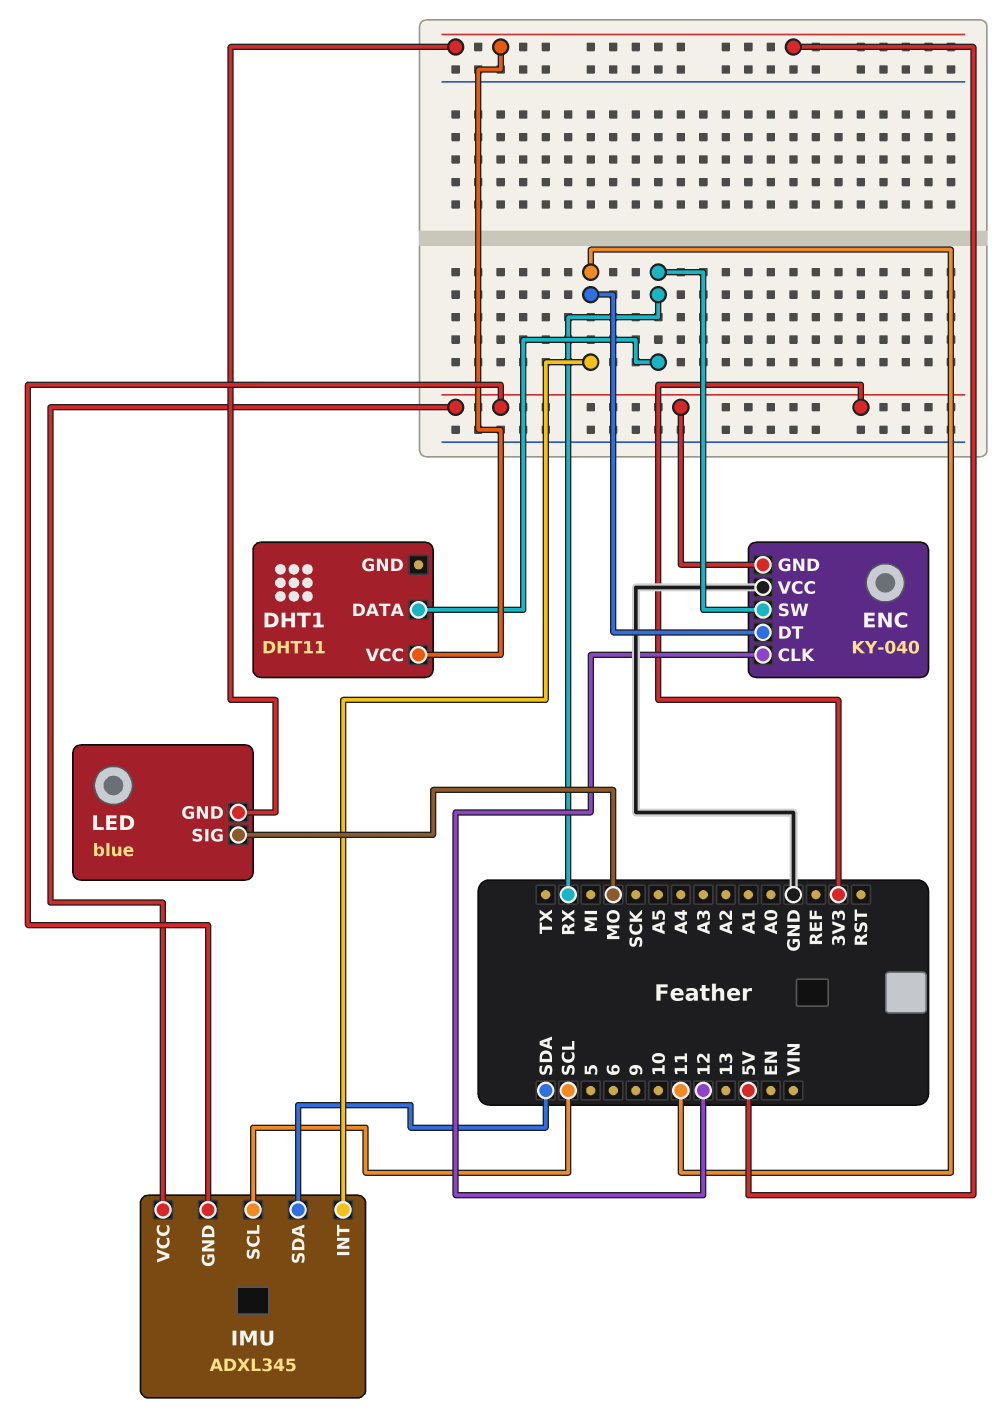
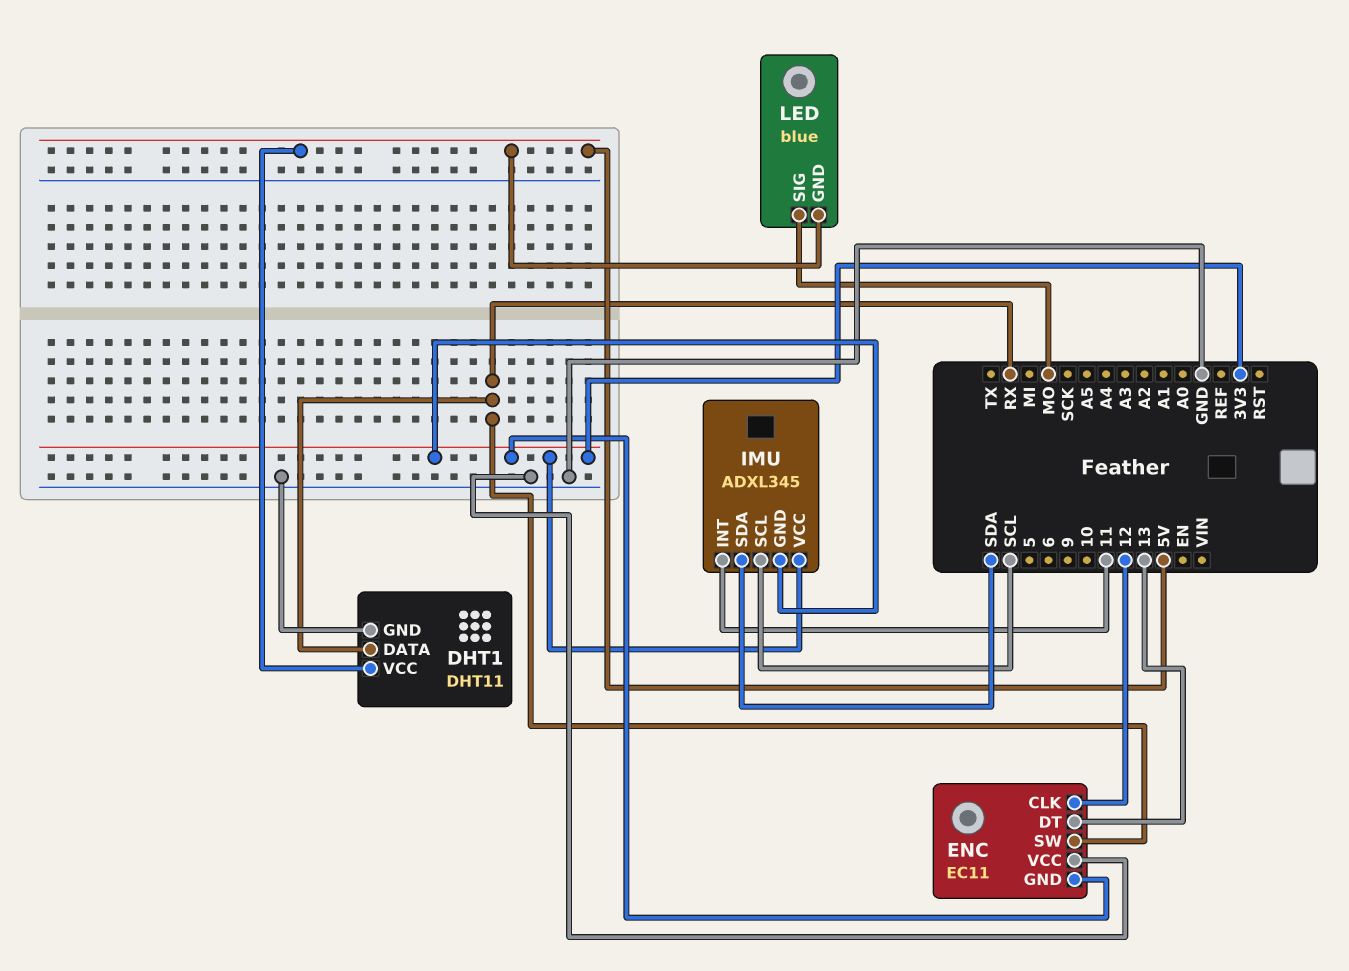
DHT1 pin GND: none -> GND
ENC: KY-040 -> EC11
ENC pin DT: 11 -> 13

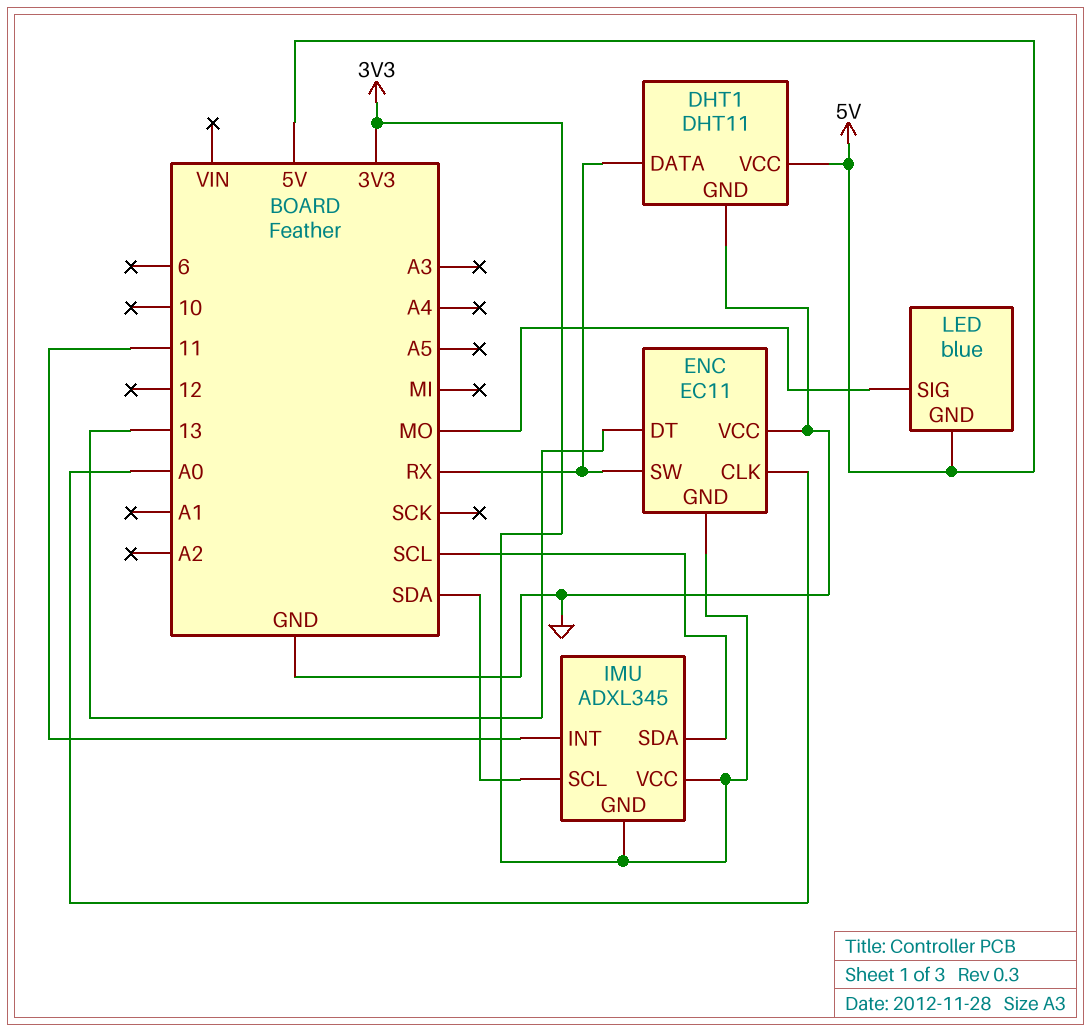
ENC pin CLK: 12 -> A0
IMU pin SCL: SCL -> SDA
IMU pin SDA: SDA -> SCL

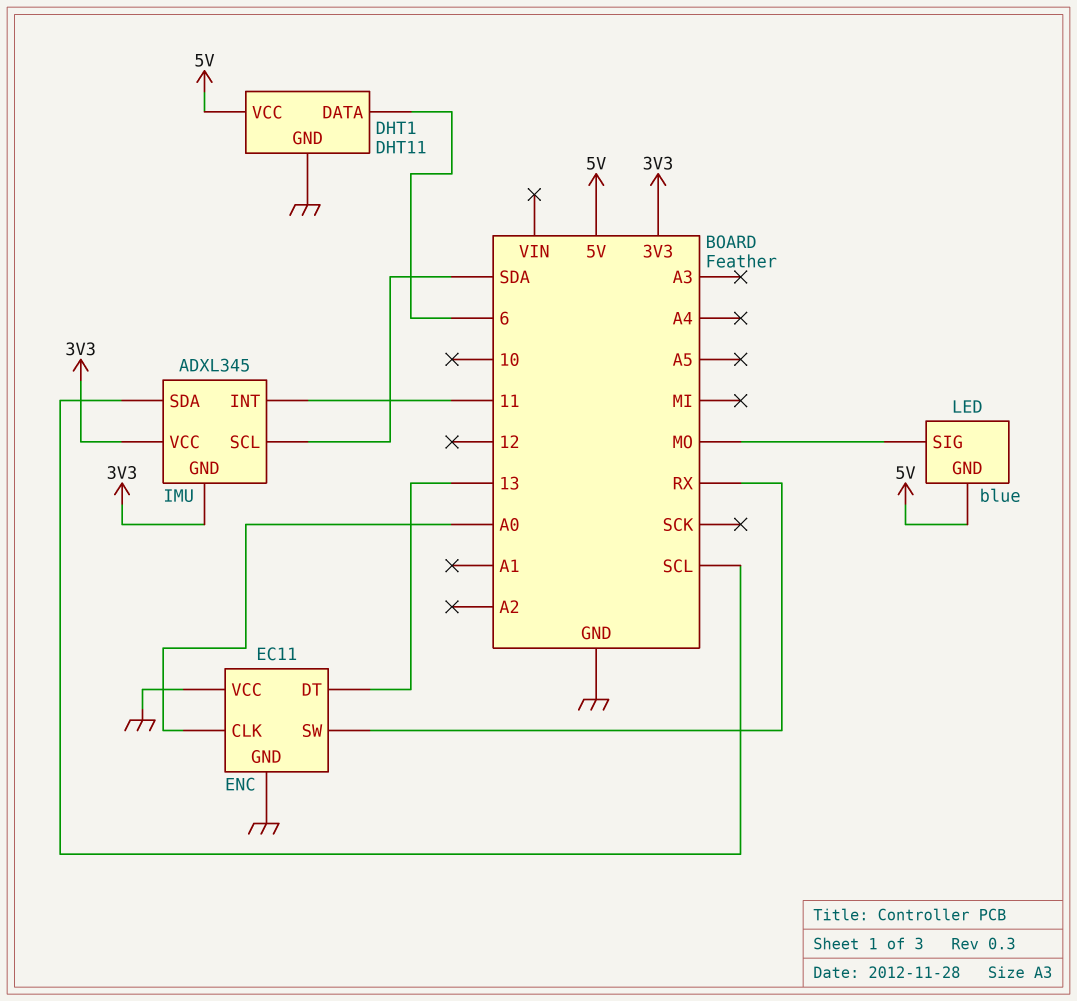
DHT1 pin DATA: RX -> 6
ENC pin GND: 3V3 -> GND

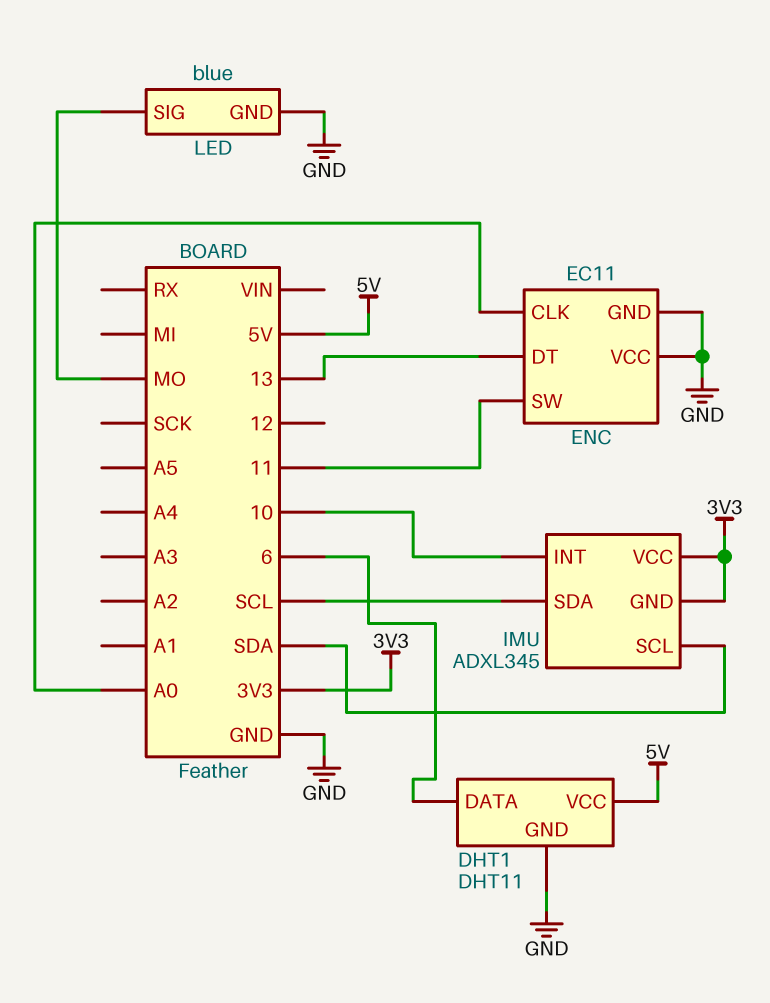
ENC pin SW: RX -> 11
IMU pin INT: 11 -> 10
LED pin GND: 5V -> GND

